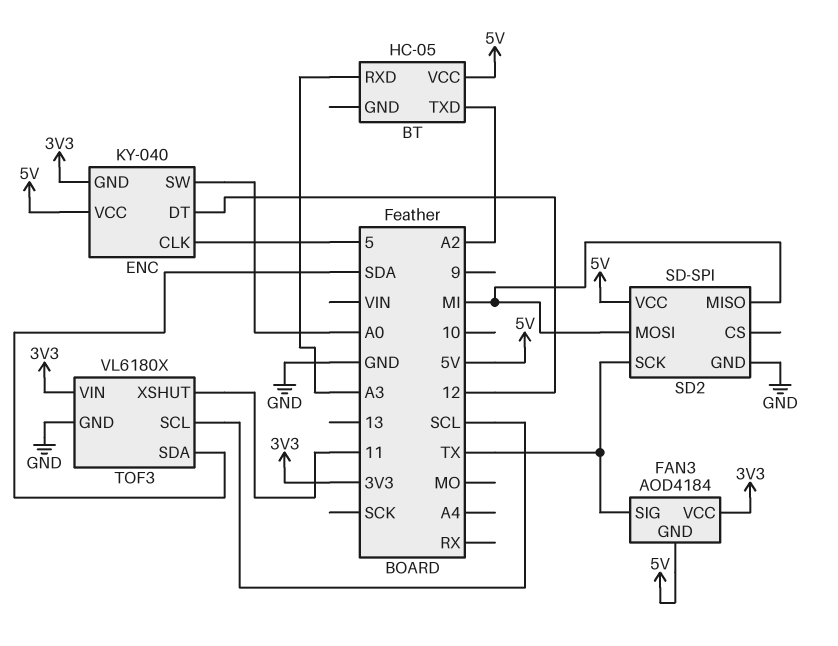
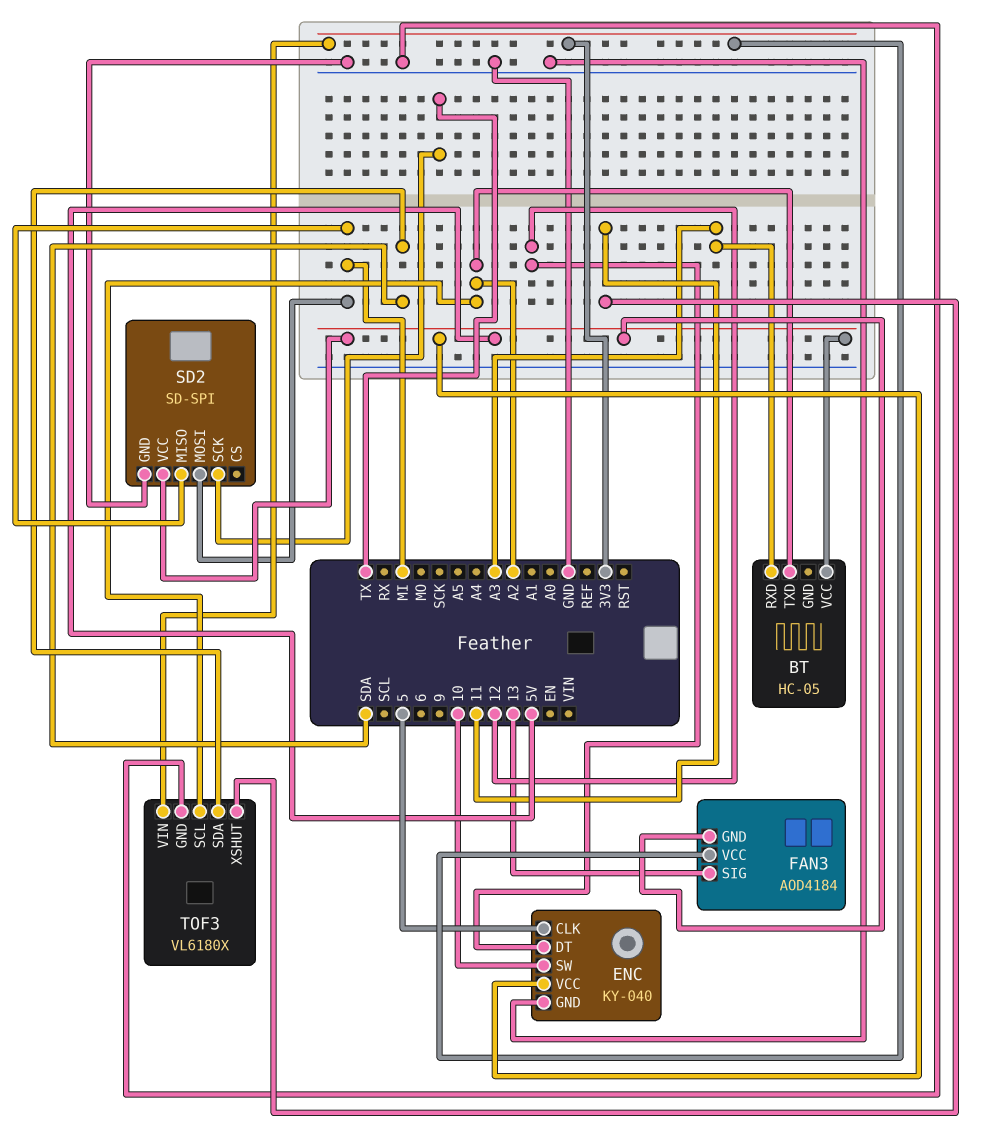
ENC pin GND: 3V3 -> GND
ENC pin SW: A0 -> 10
FAN3 pin SIG: TX -> 13
TOF3 pin SCL: SCL -> A2

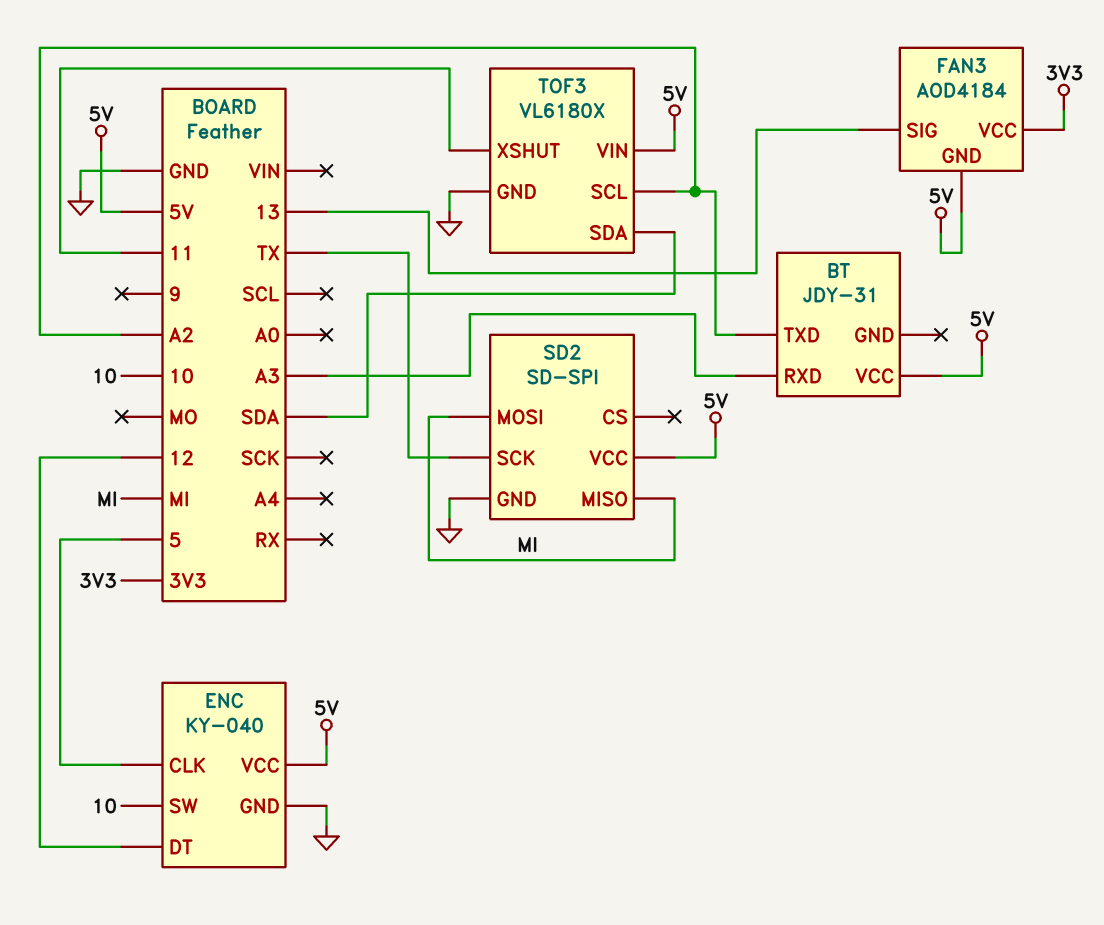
BT: HC-05 -> JDY-31
TOF3 pin VIN: 3V3 -> 5V

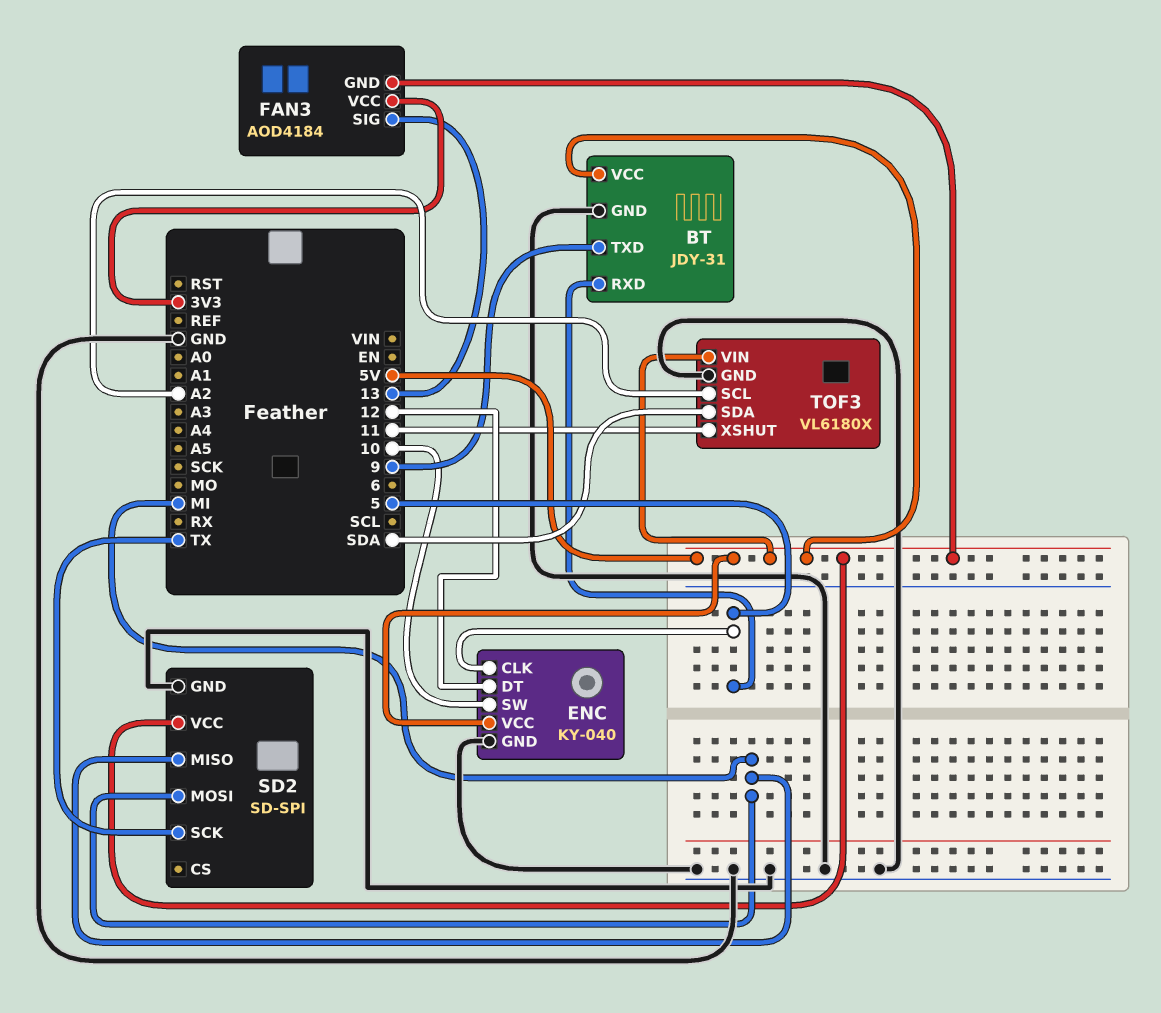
BT pin GND: none -> GND
BT pin RXD: A3 -> 5
BT pin TXD: A2 -> 9

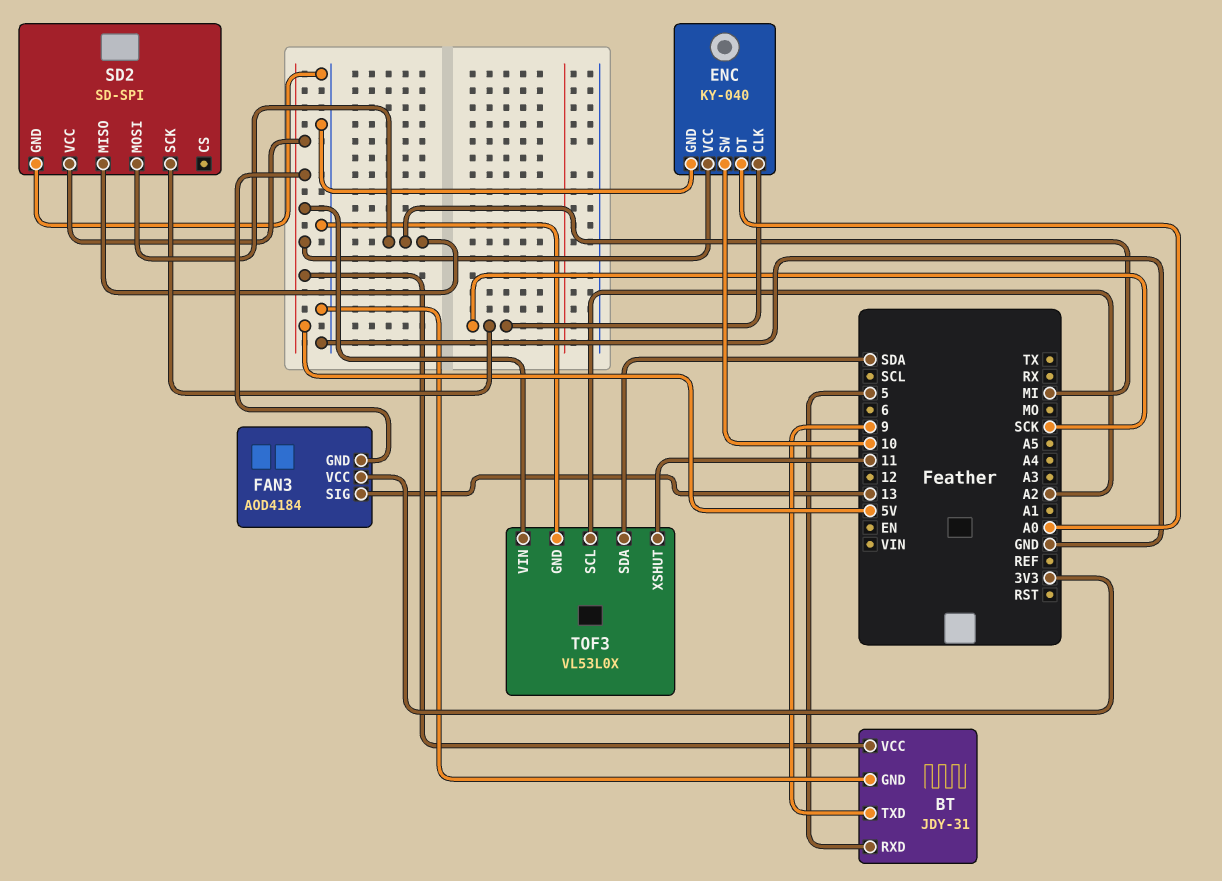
ENC pin CLK: 5 -> SCK
ENC pin DT: 12 -> A0
SD2 pin SCK: TX -> SCK
TOF3: VL6180X -> VL53L0X

